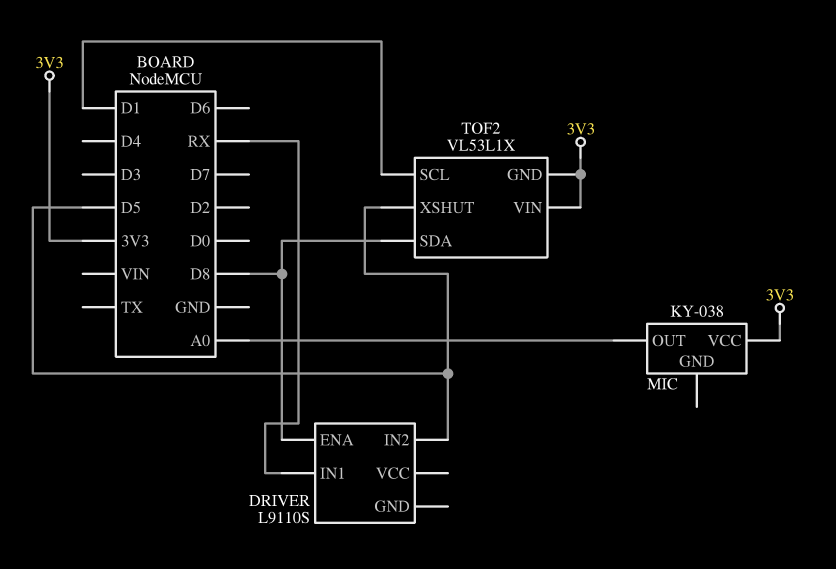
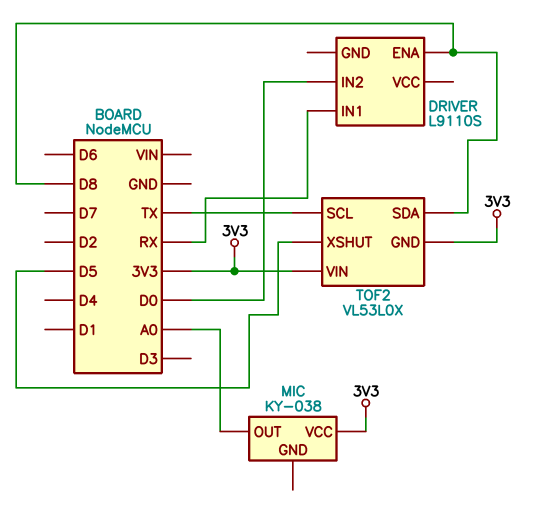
DRIVER pin IN2: D5 -> D0
TOF2: VL53L1X -> VL53L0X
TOF2 pin SCL: D1 -> TX

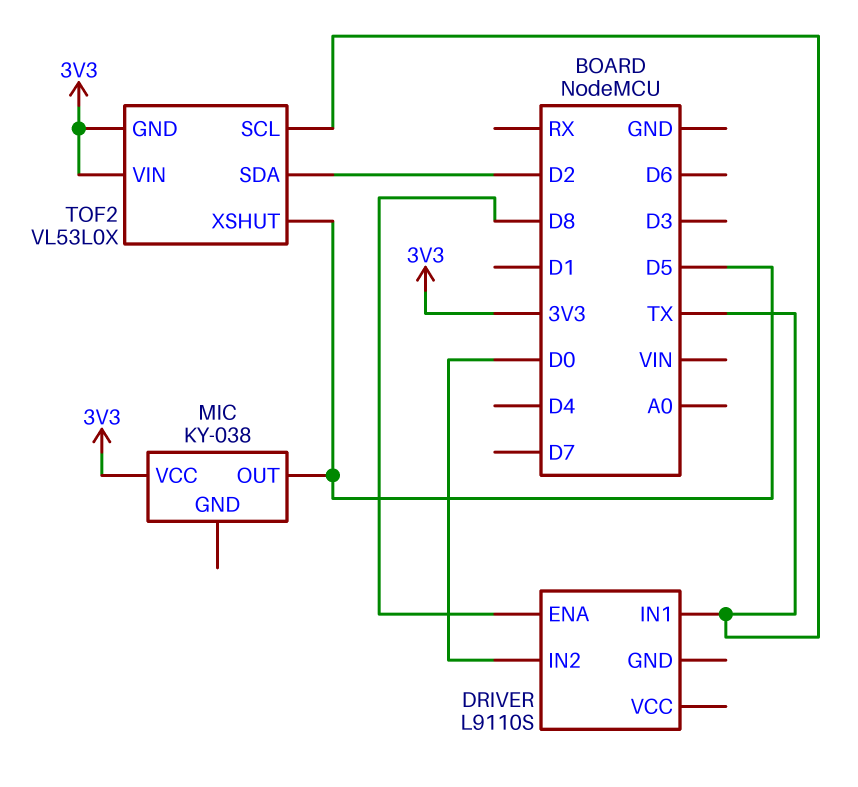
DRIVER pin IN1: RX -> TX
MIC pin OUT: A0 -> D5
TOF2 pin SDA: D8 -> D2

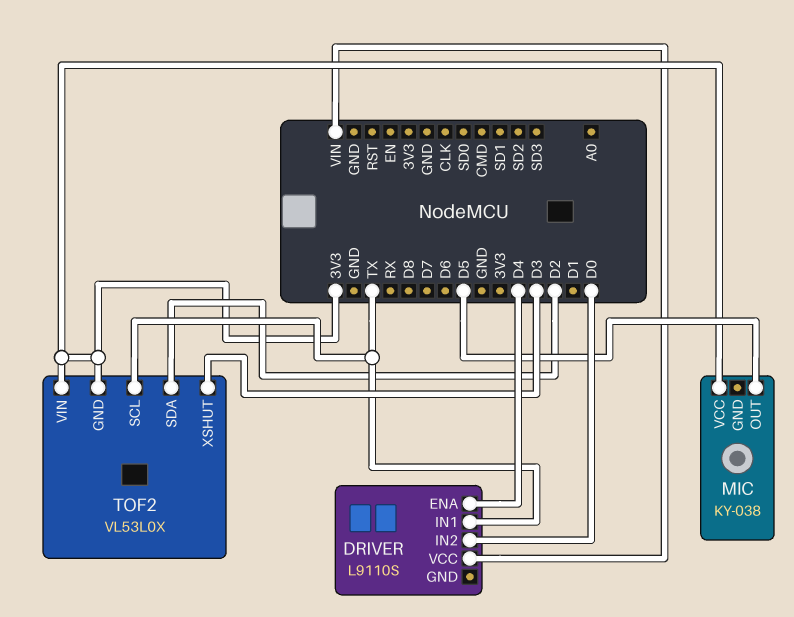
DRIVER pin ENA: D8 -> D4
DRIVER pin VCC: none -> VIN
TOF2 pin XSHUT: D5 -> D3

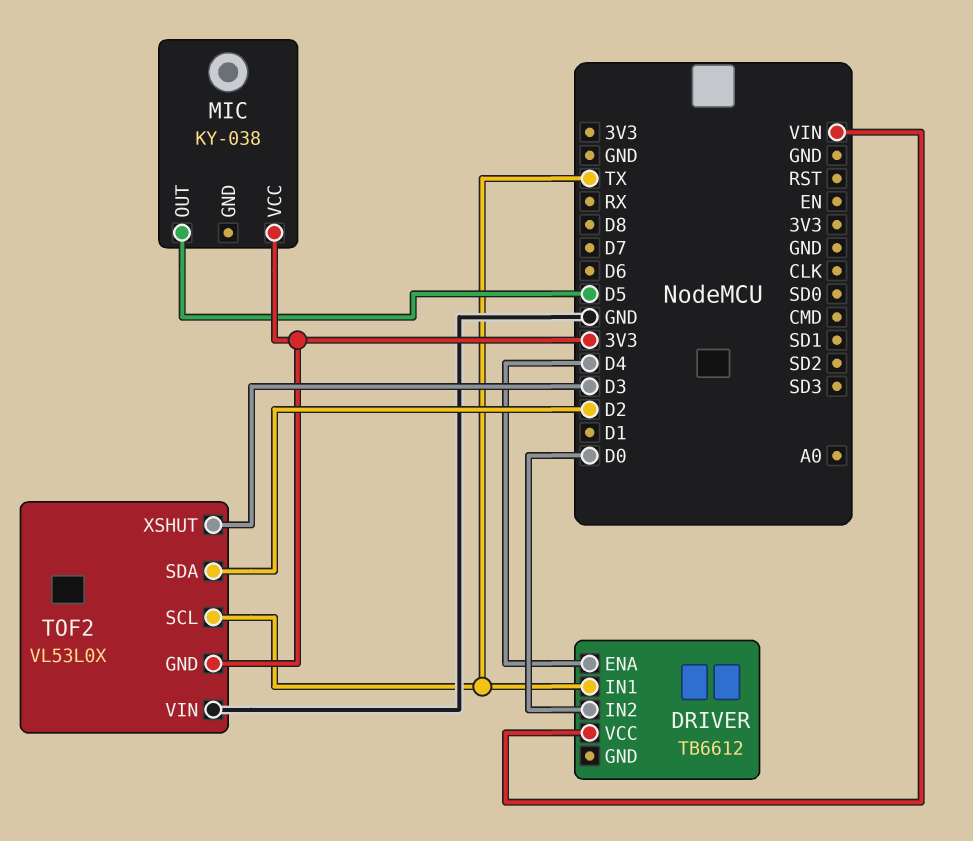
DRIVER: L9110S -> TB6612
TOF2 pin VIN: 3V3 -> GND

